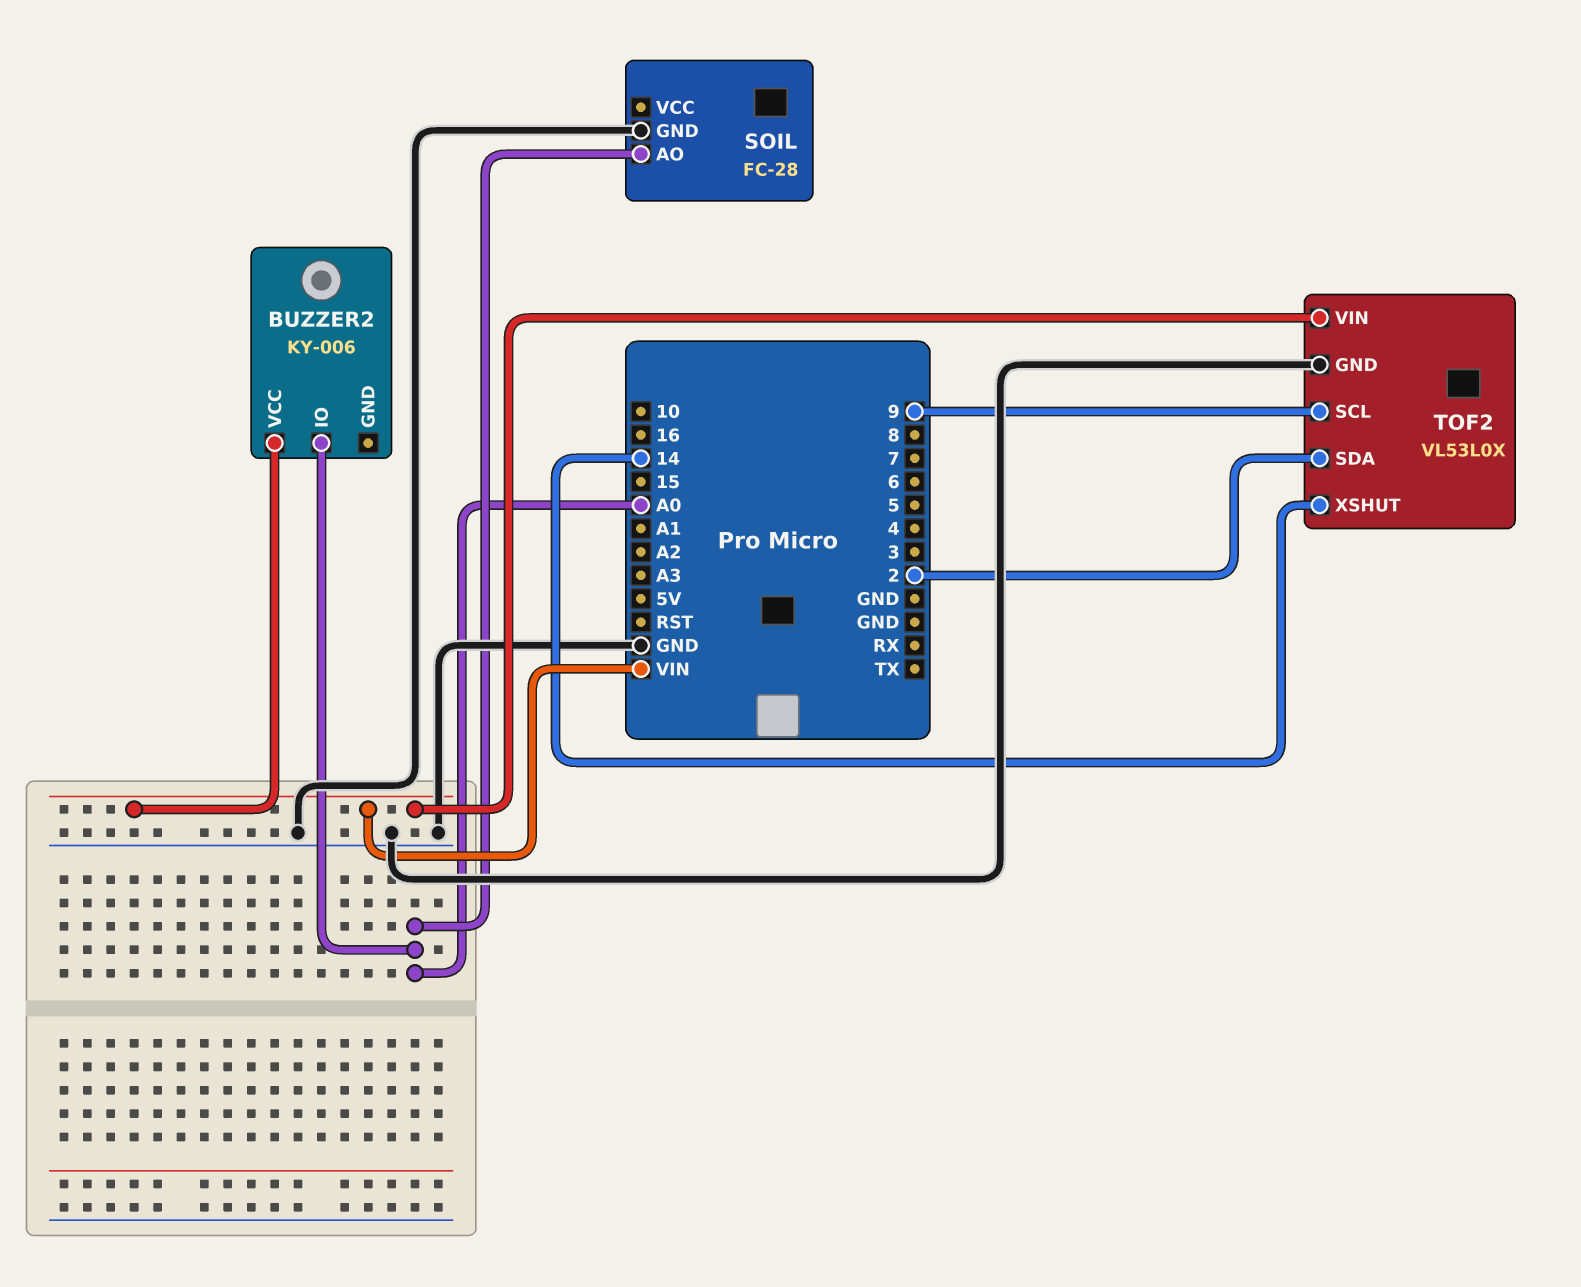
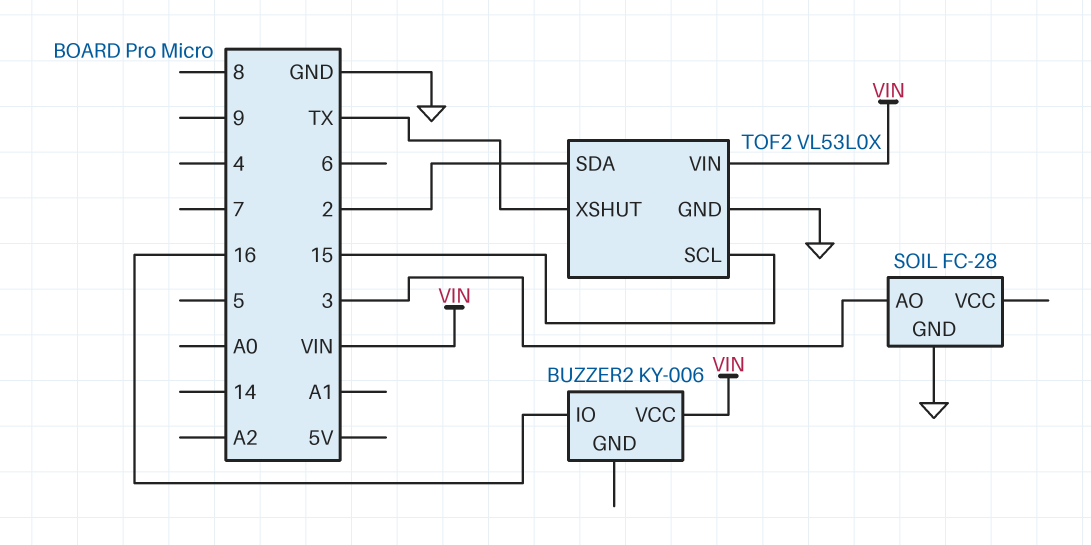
BUZZER2 pin IO: A0 -> 16
SOIL pin AO: A0 -> 3
TOF2 pin SCL: 9 -> 15
TOF2 pin XSHUT: 14 -> TX

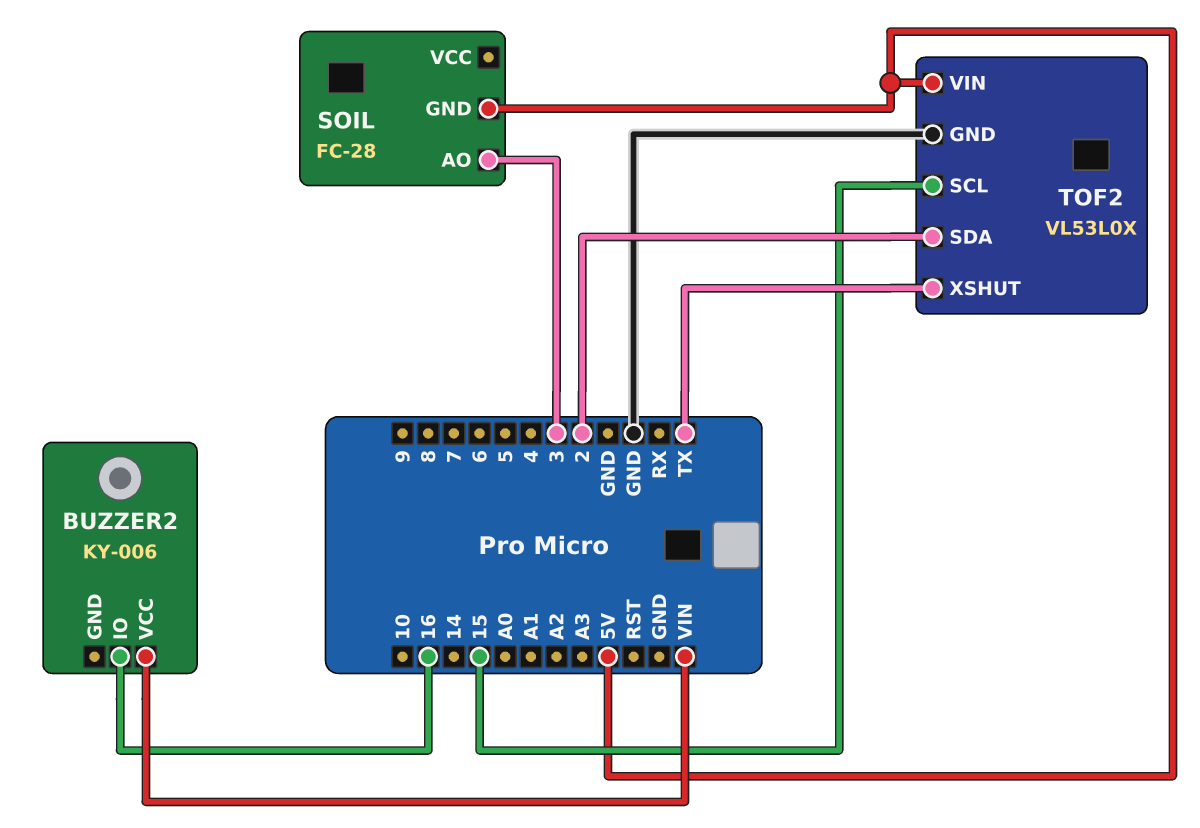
SOIL pin GND: GND -> 5V
TOF2 pin VIN: VIN -> 5V

